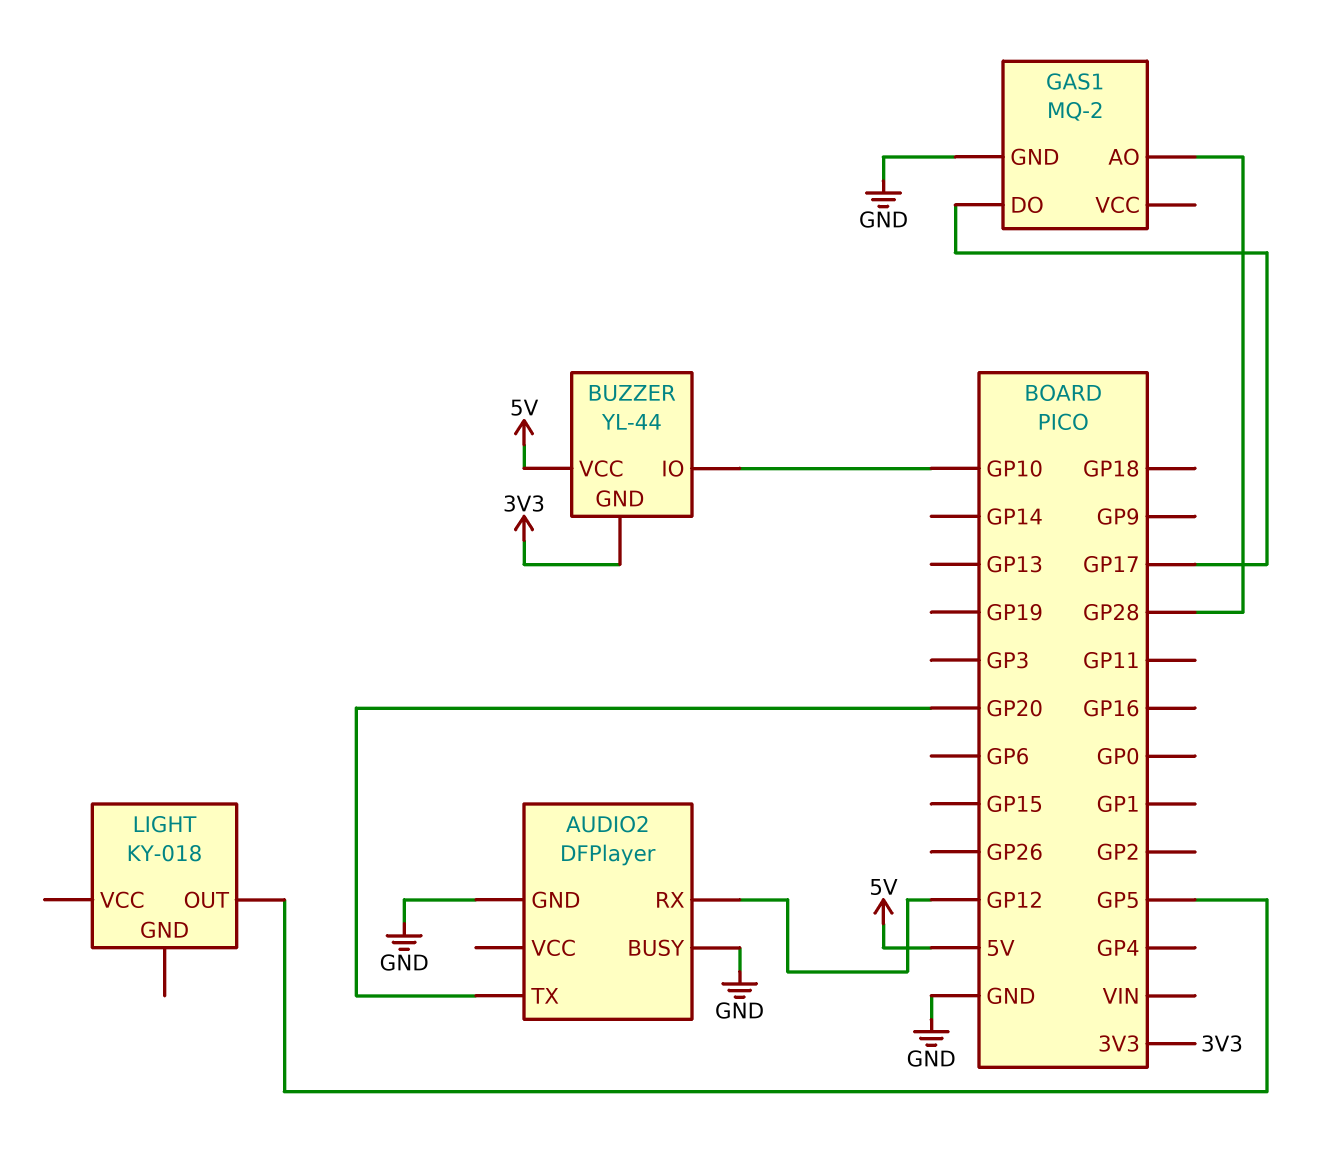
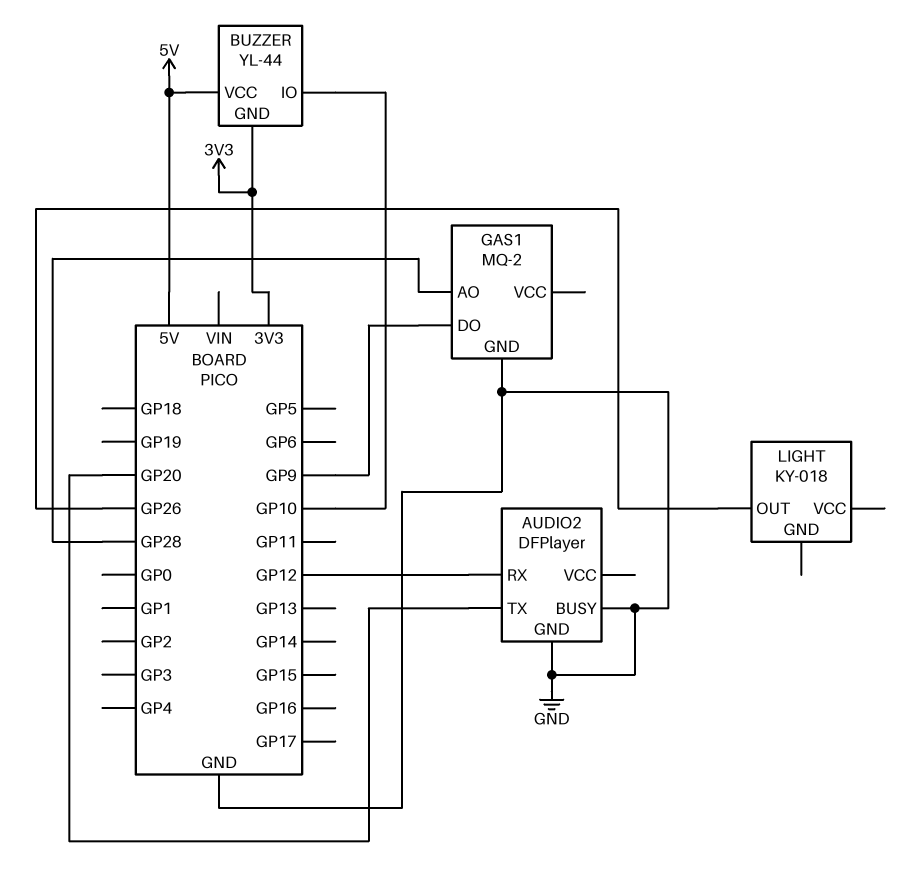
GAS1 pin DO: GP17 -> GP9
LIGHT pin OUT: GP5 -> GP26

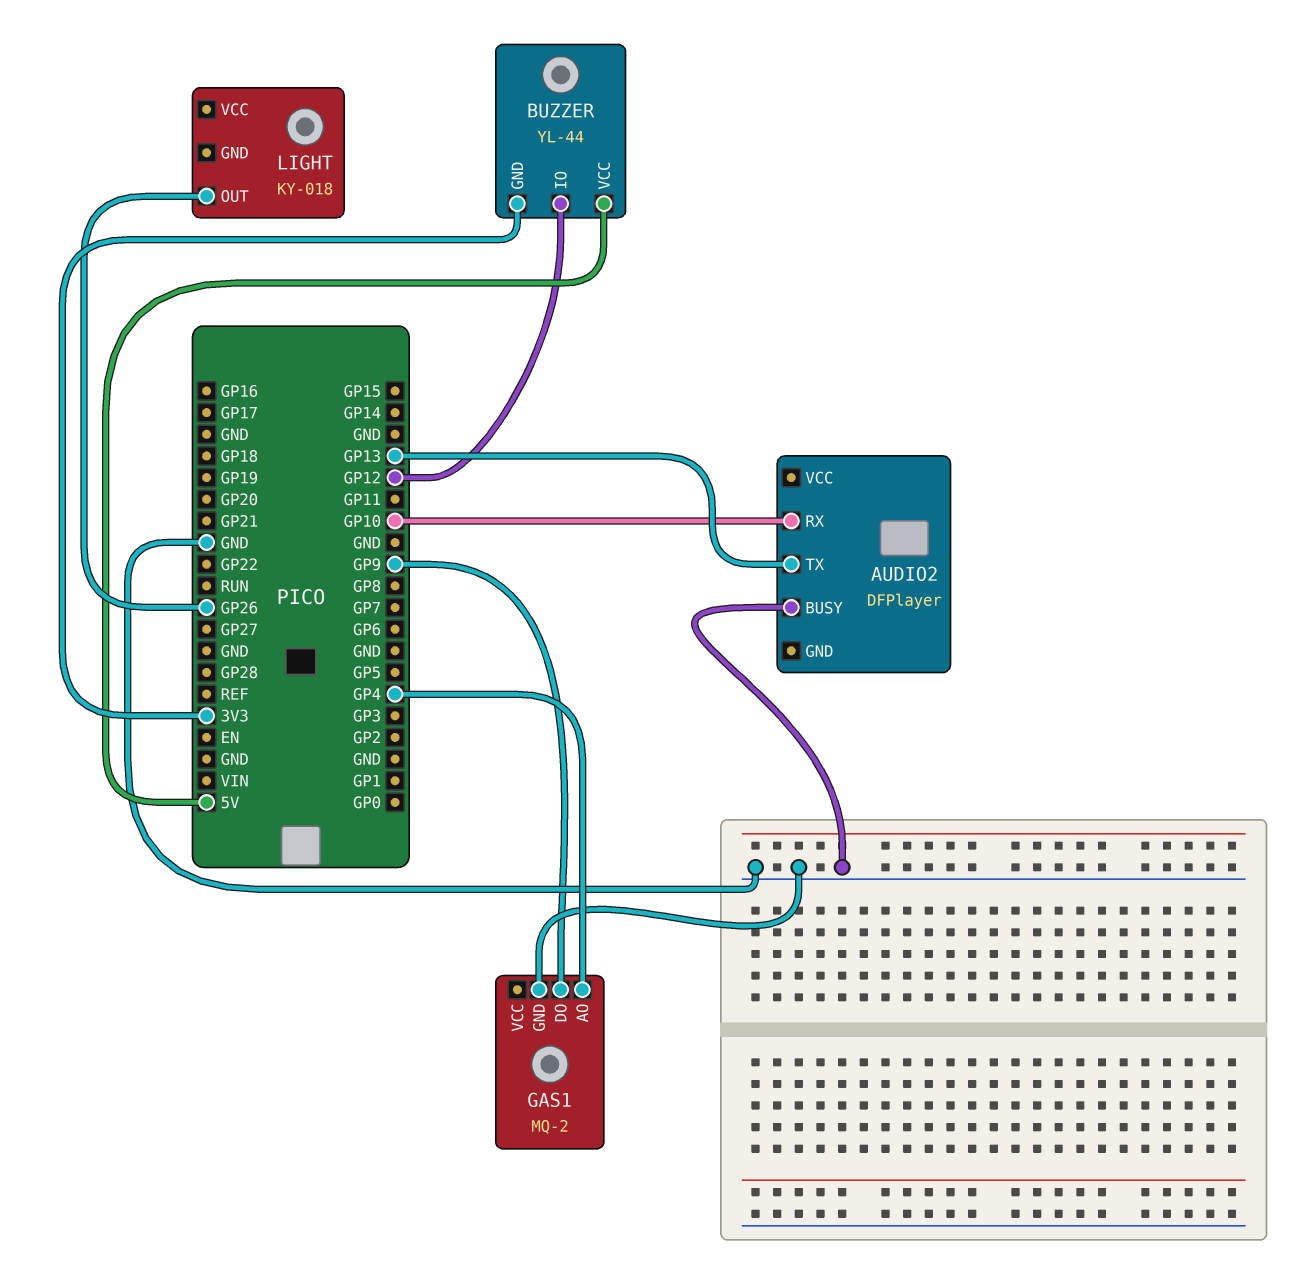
AUDIO2 pin GND: GND -> none
AUDIO2 pin RX: GP12 -> GP10
AUDIO2 pin TX: GP20 -> GP13
BUZZER pin IO: GP10 -> GP12
GAS1 pin AO: GP28 -> GP4

